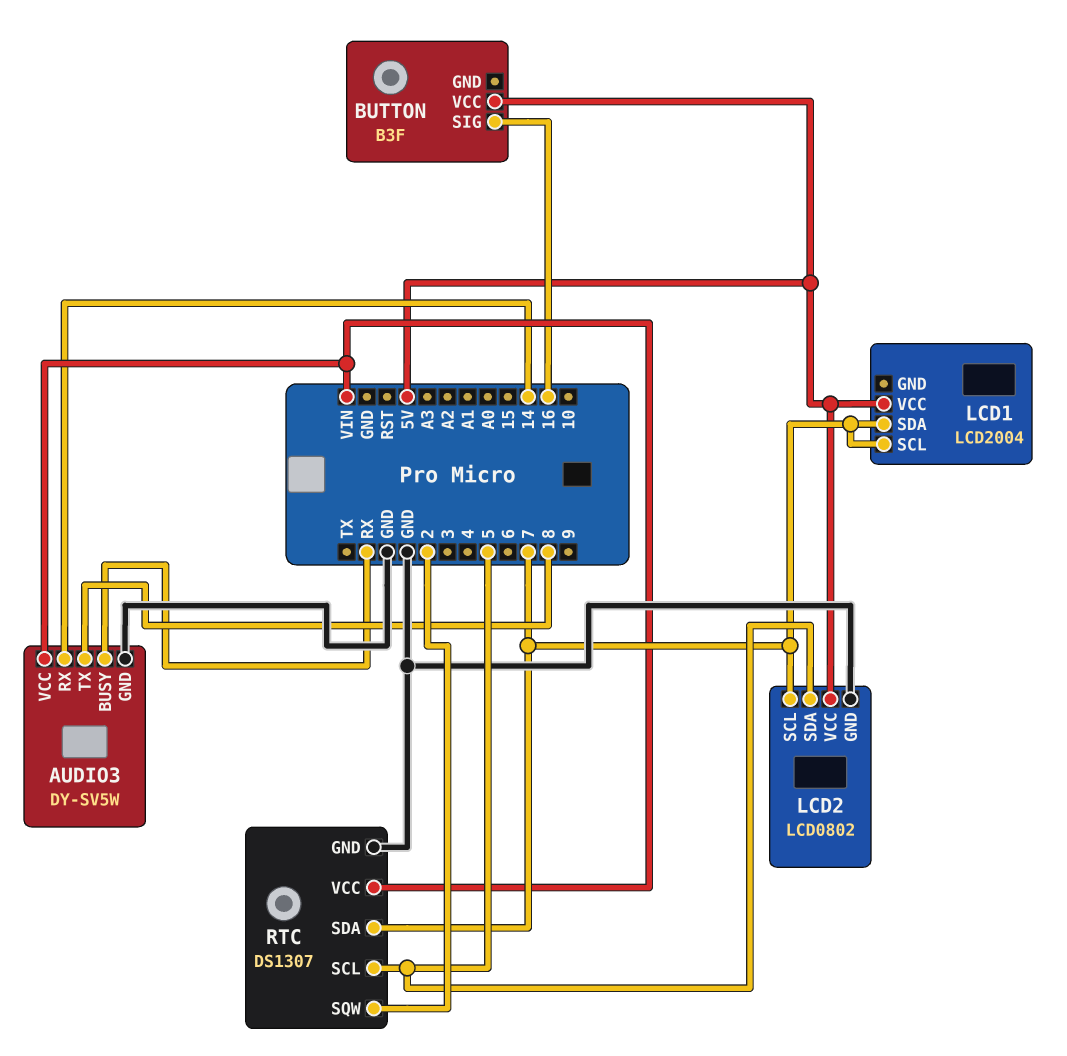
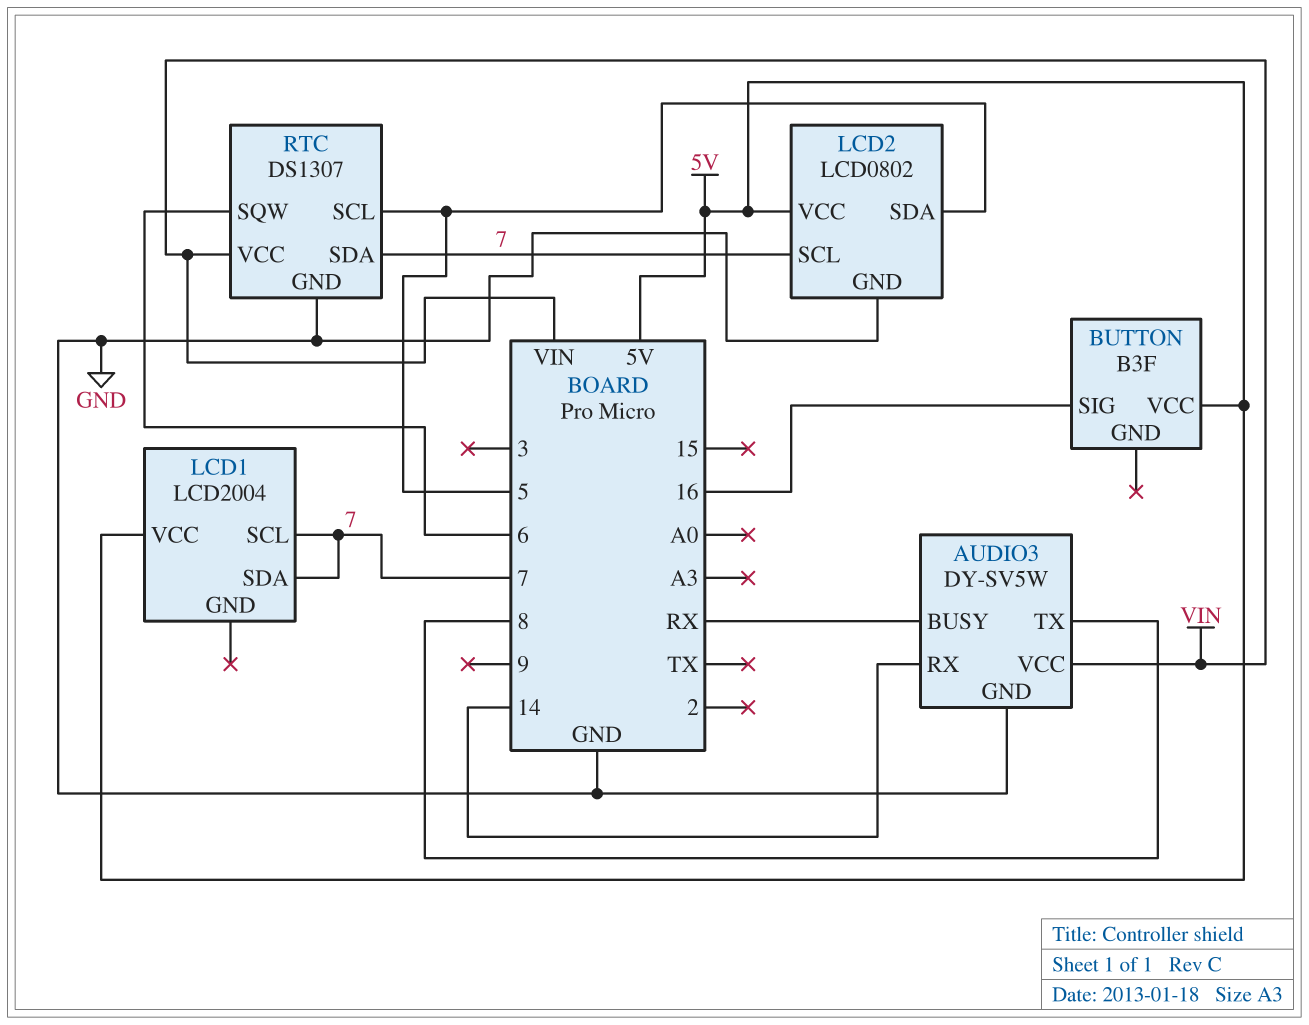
RTC pin SQW: 2 -> 6

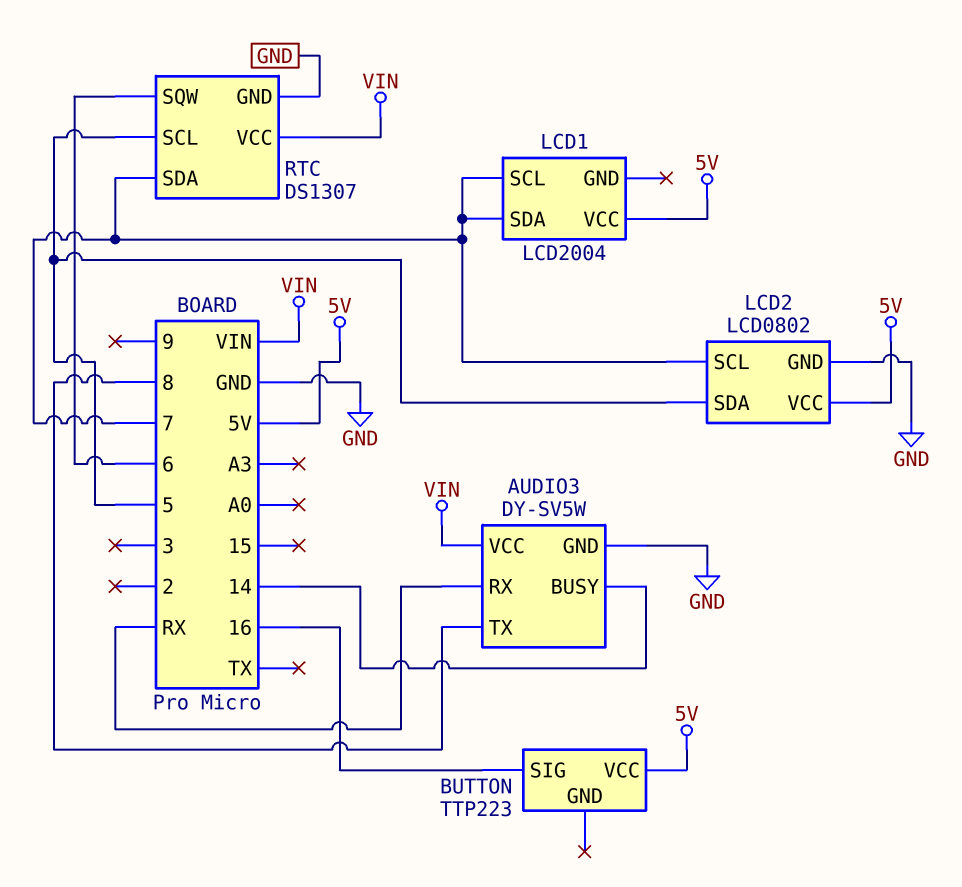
AUDIO3 pin BUSY: RX -> 14
AUDIO3 pin RX: 14 -> RX
BUTTON: B3F -> TTP223

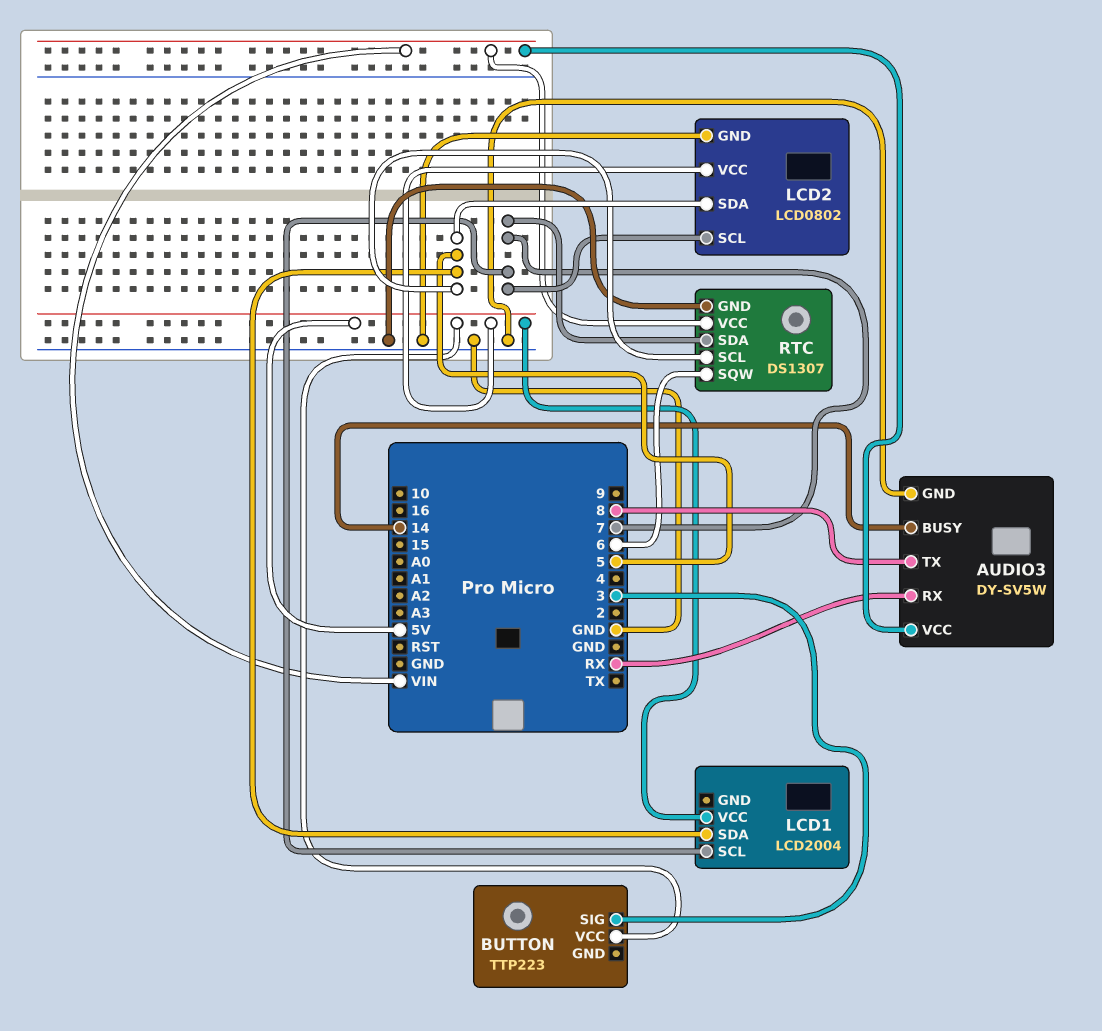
BUTTON pin SIG: 16 -> 3
LCD1 pin SDA: 7 -> 5

